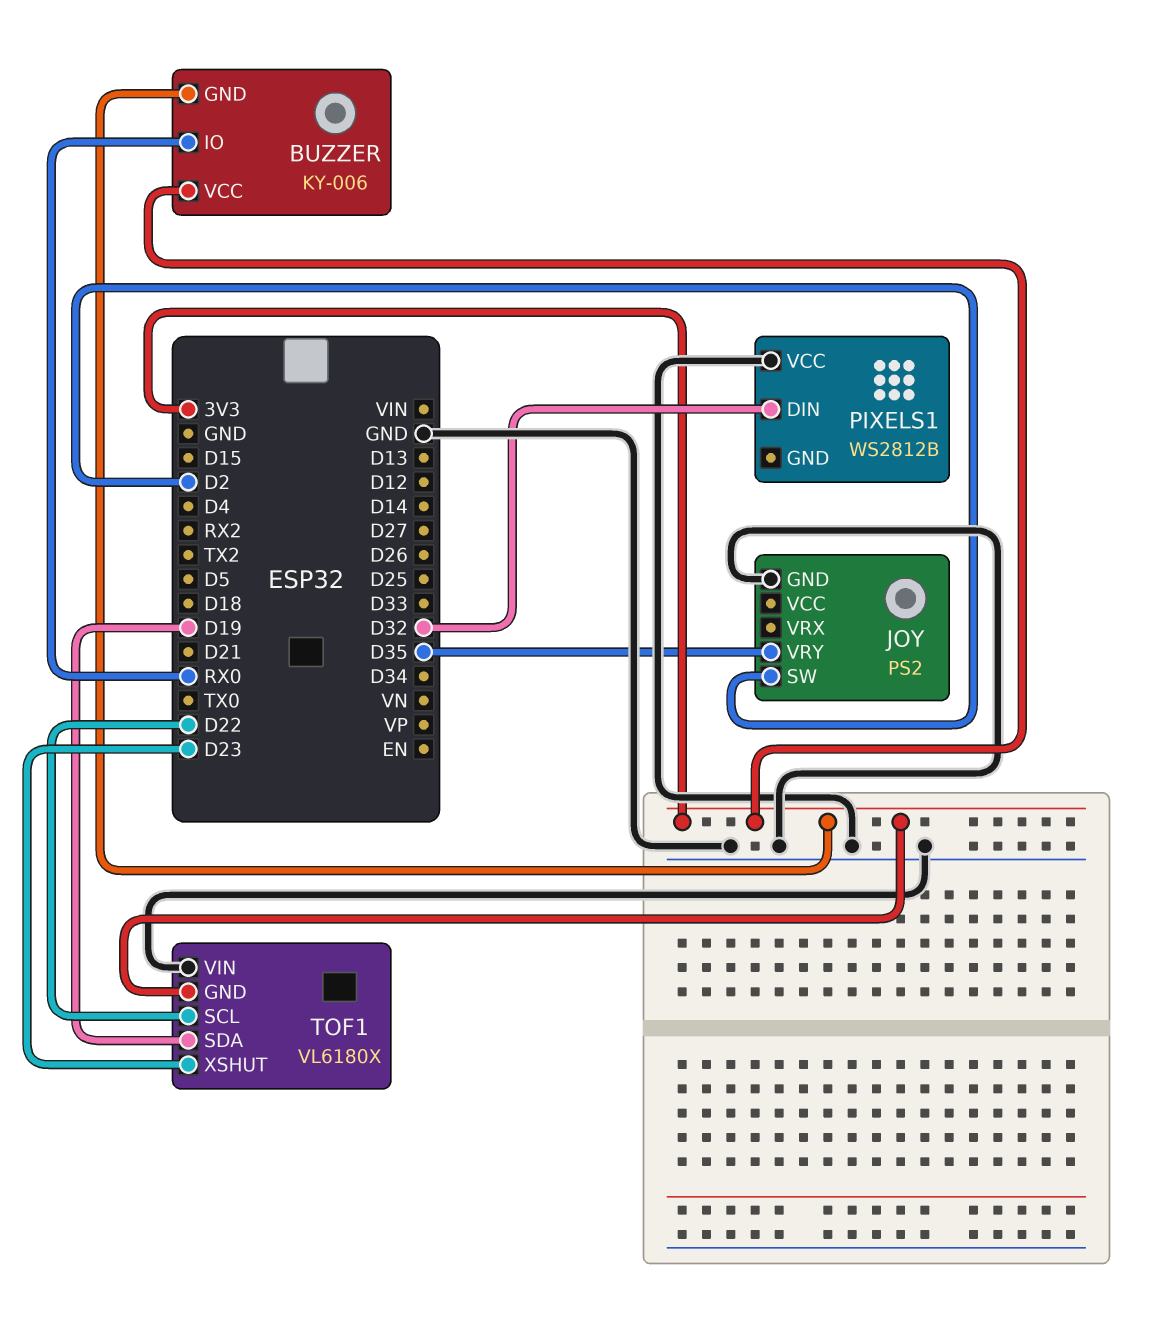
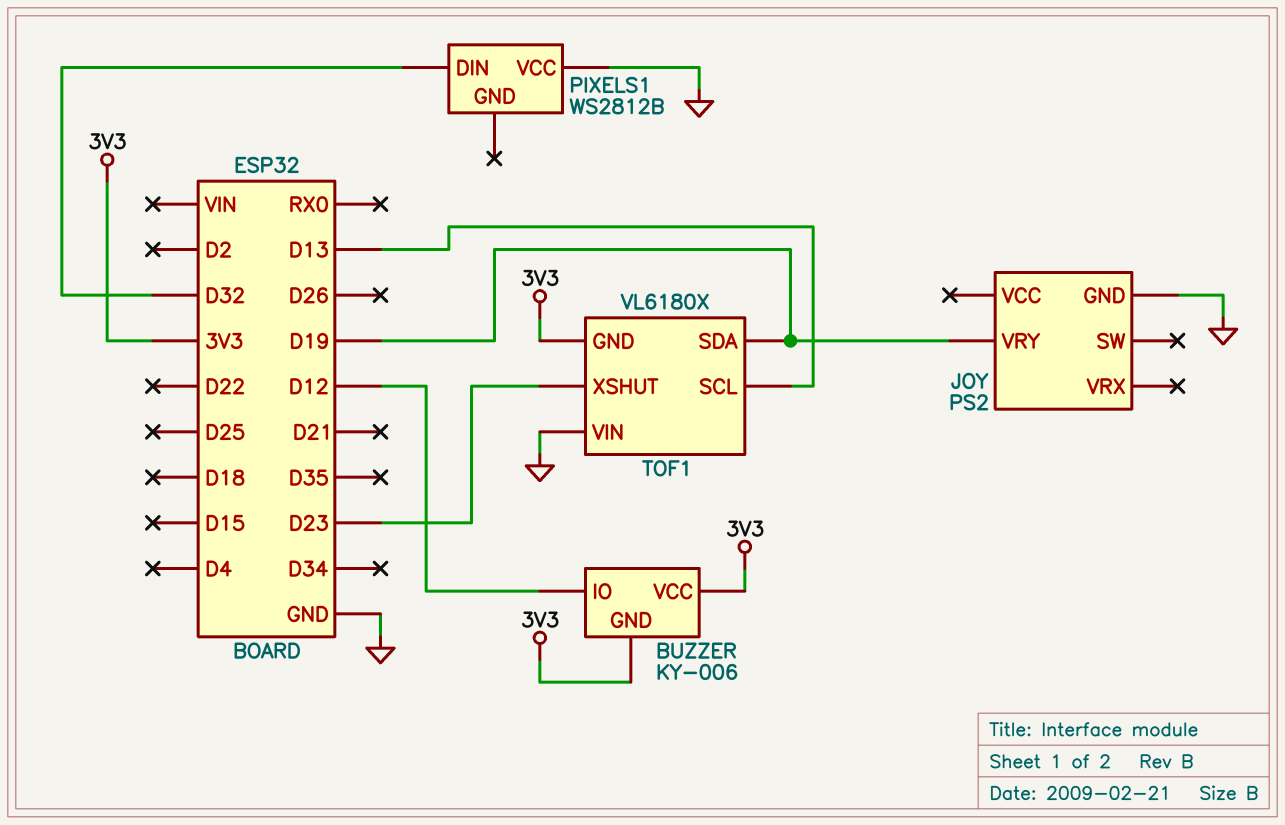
BUZZER pin IO: RX0 -> D12
JOY pin SW: D2 -> none
JOY pin VRY: D35 -> D19
TOF1 pin SCL: D22 -> D13

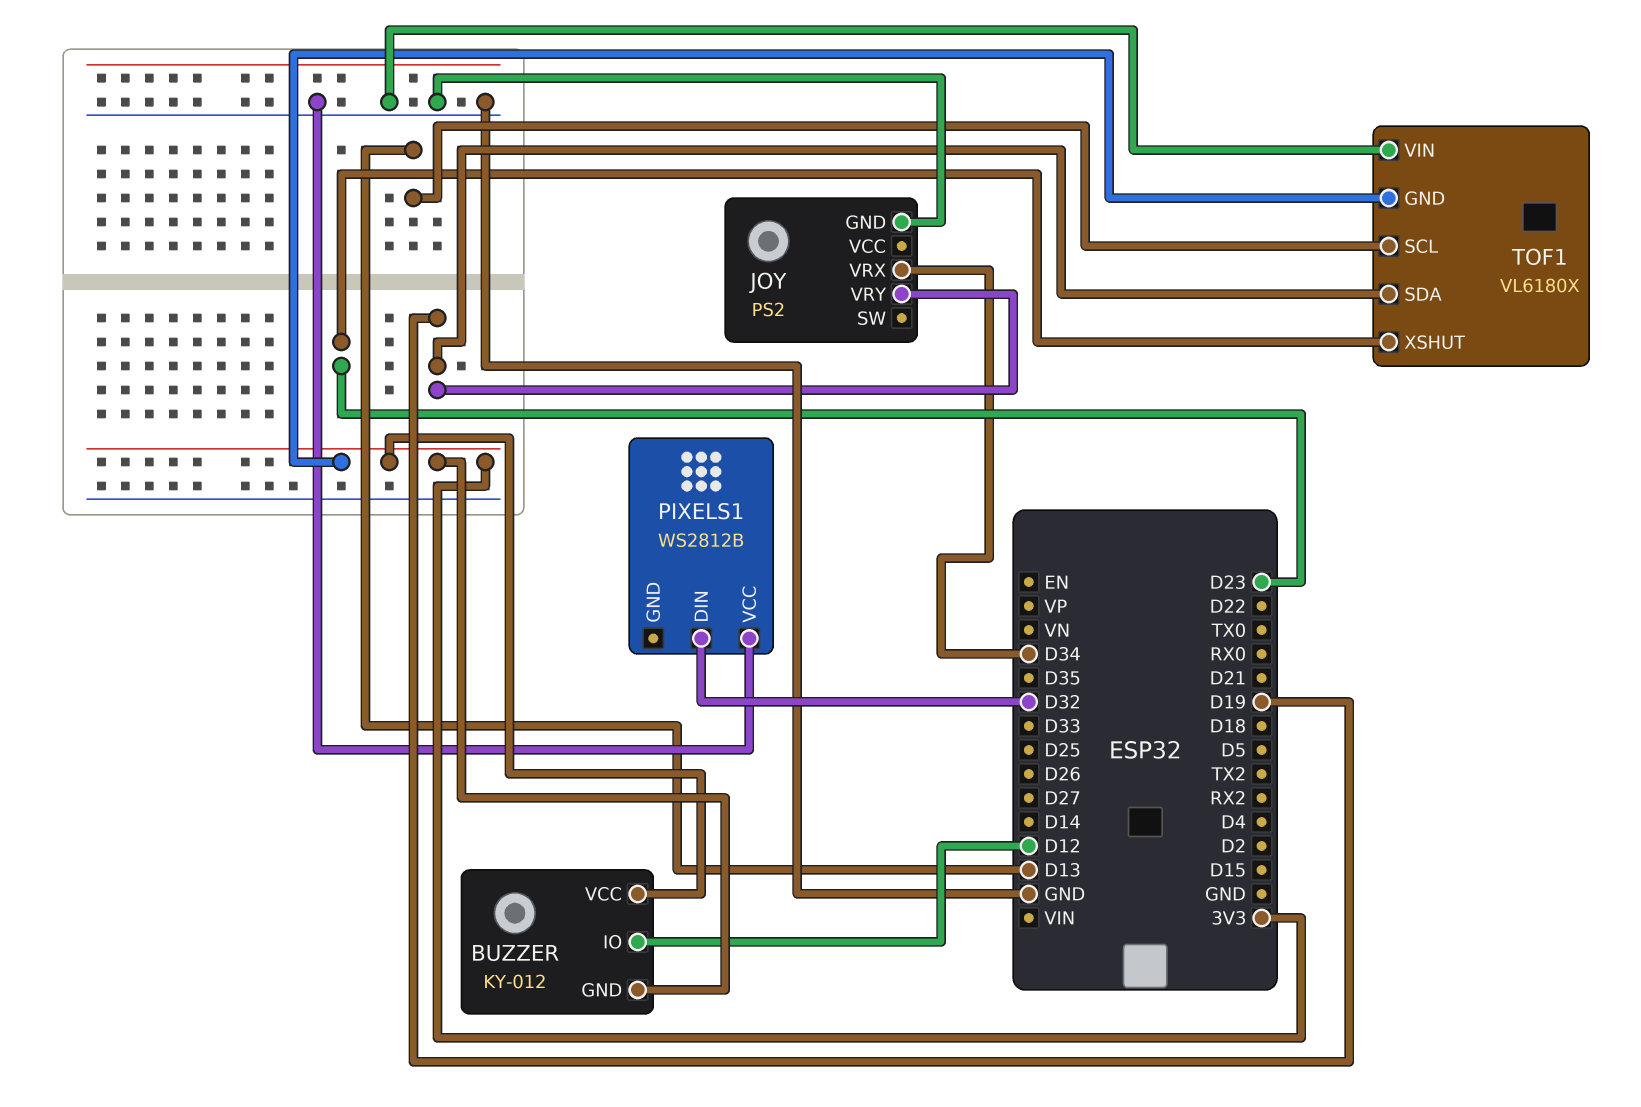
BUZZER: KY-006 -> KY-012
JOY pin VRX: none -> D34

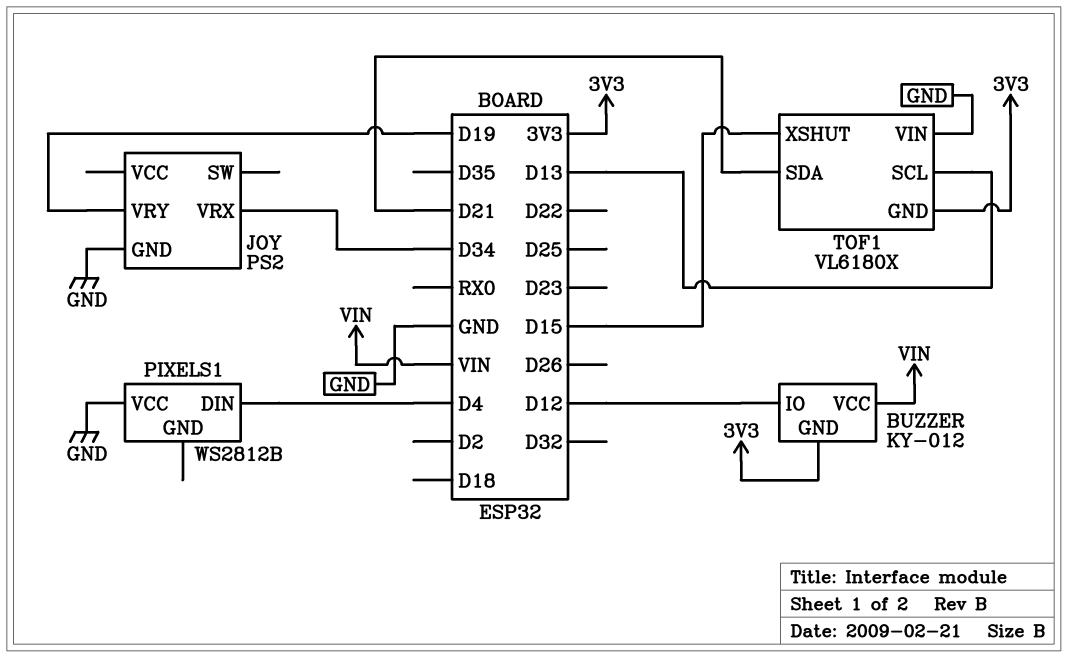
BUZZER pin VCC: 3V3 -> VIN
PIXELS1 pin DIN: D32 -> D4
TOF1 pin SDA: D19 -> D21
TOF1 pin XSHUT: D23 -> D15

